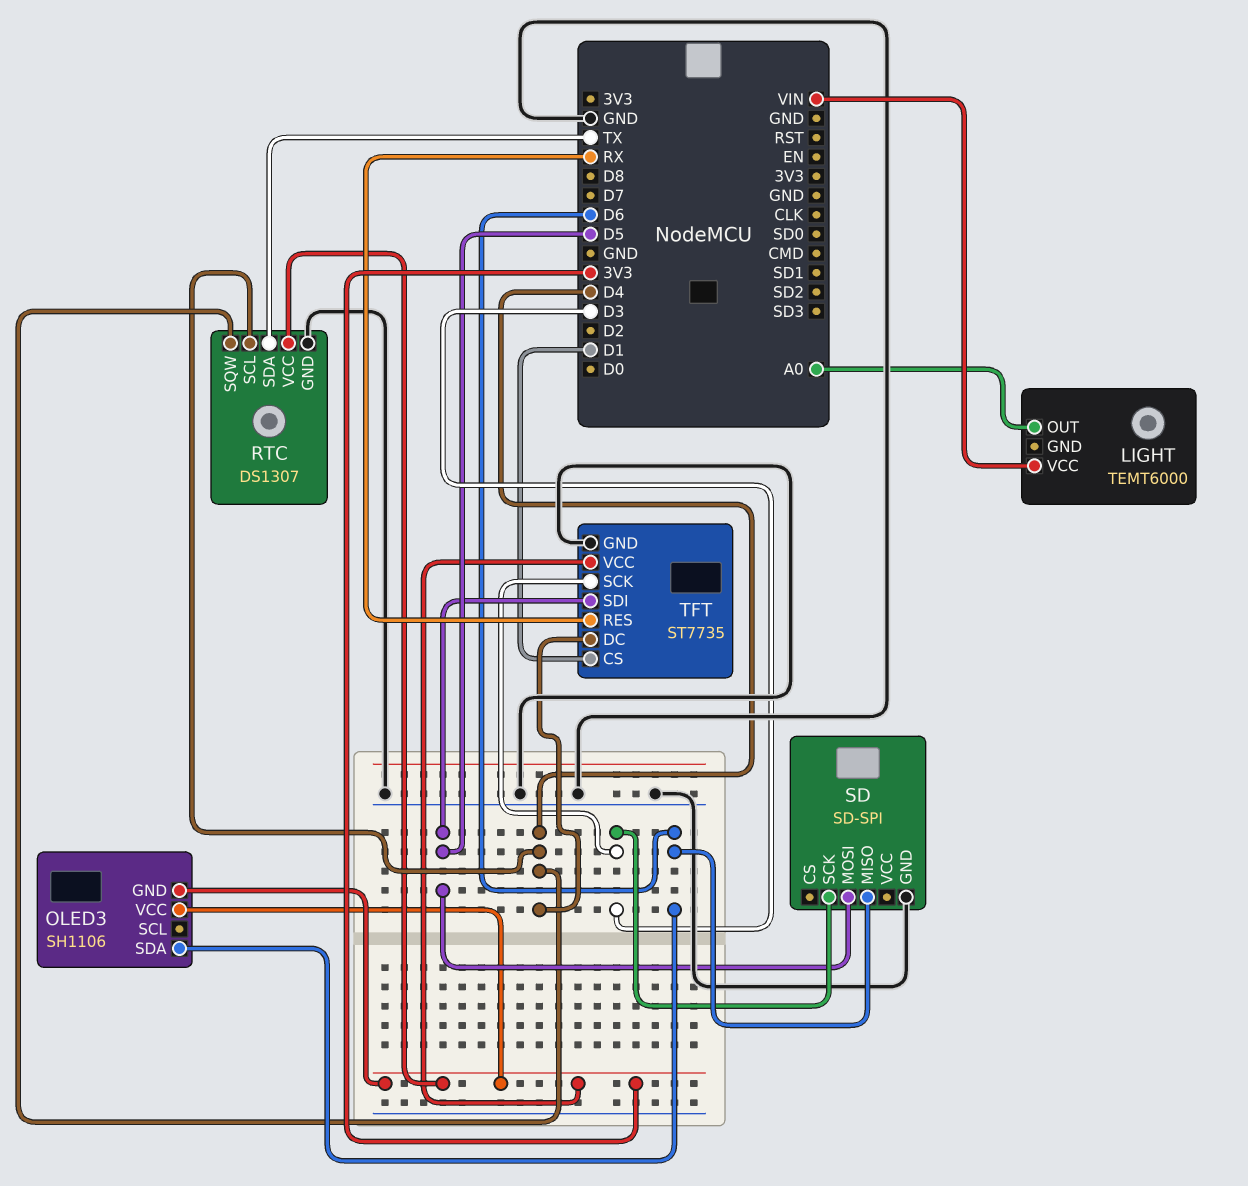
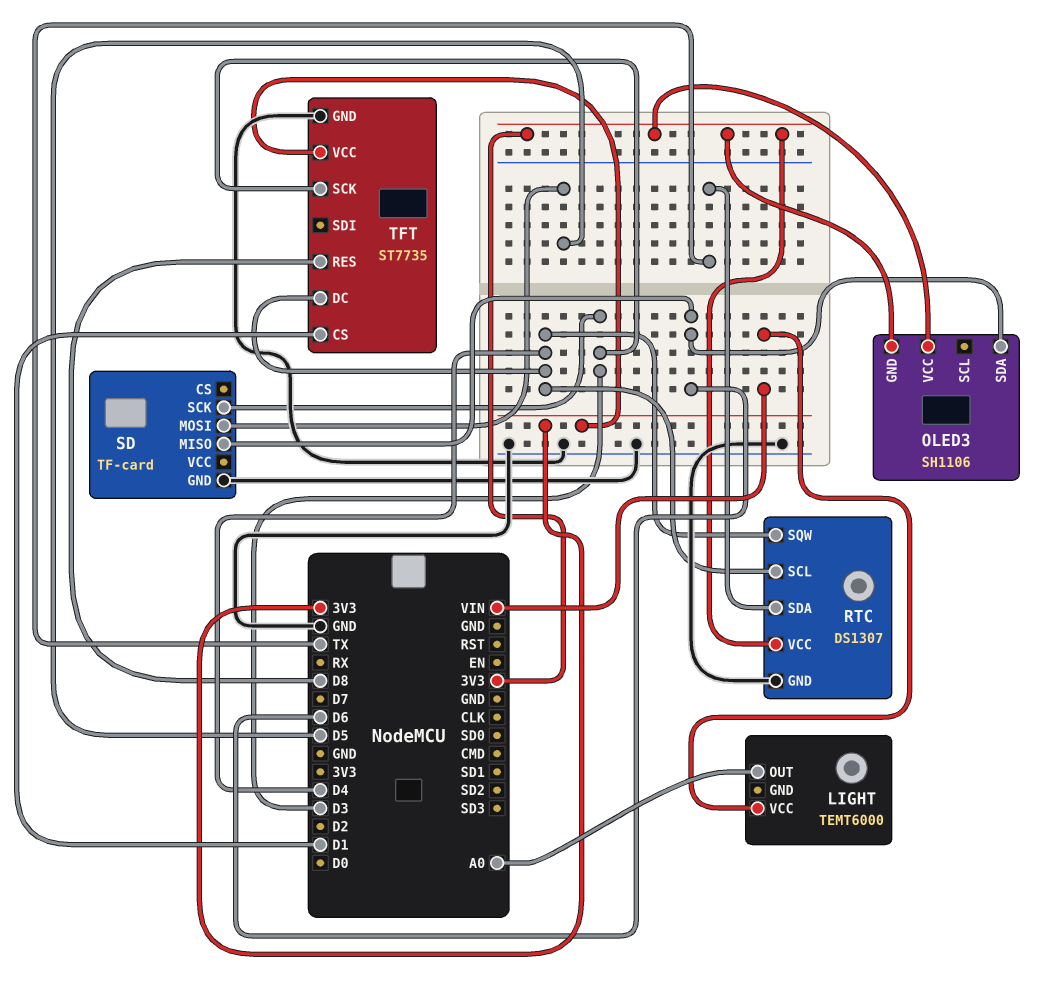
SD: SD-SPI -> TF-card
TFT pin RES: RX -> D8
TFT pin SDI: D5 -> none

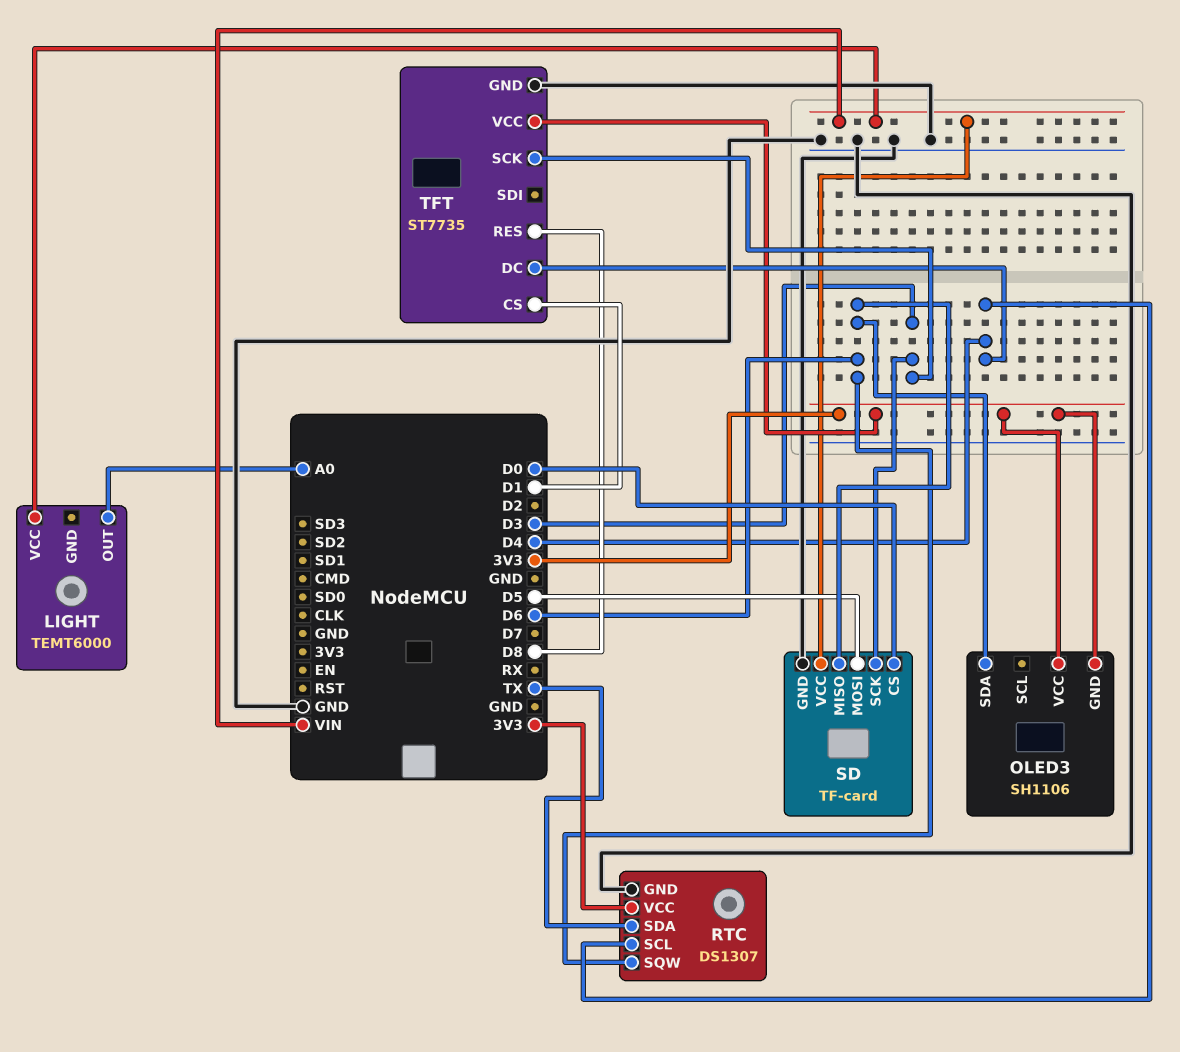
RTC pin SQW: D4 -> D6
SD pin CS: none -> D0
SD pin VCC: none -> VIN

